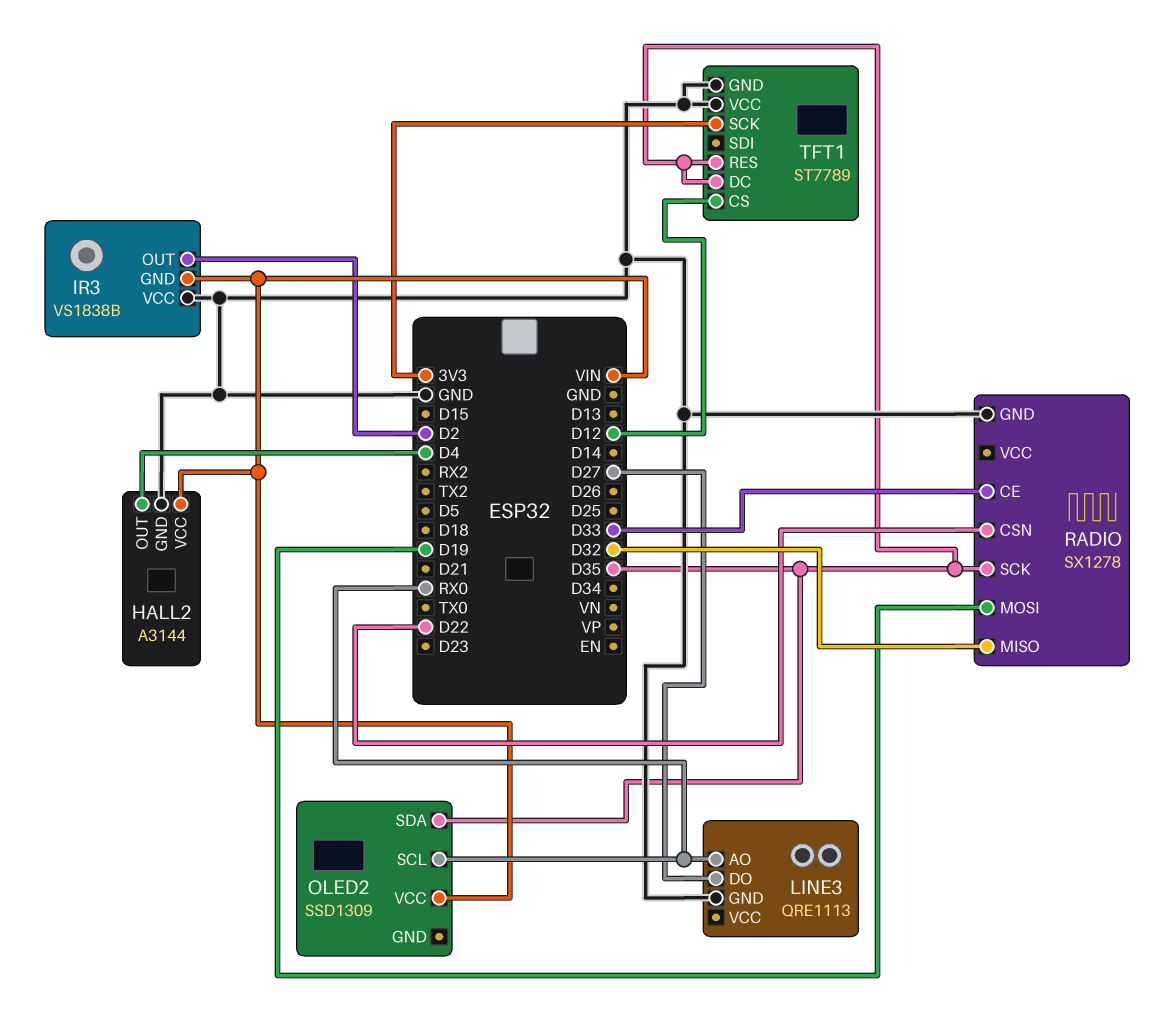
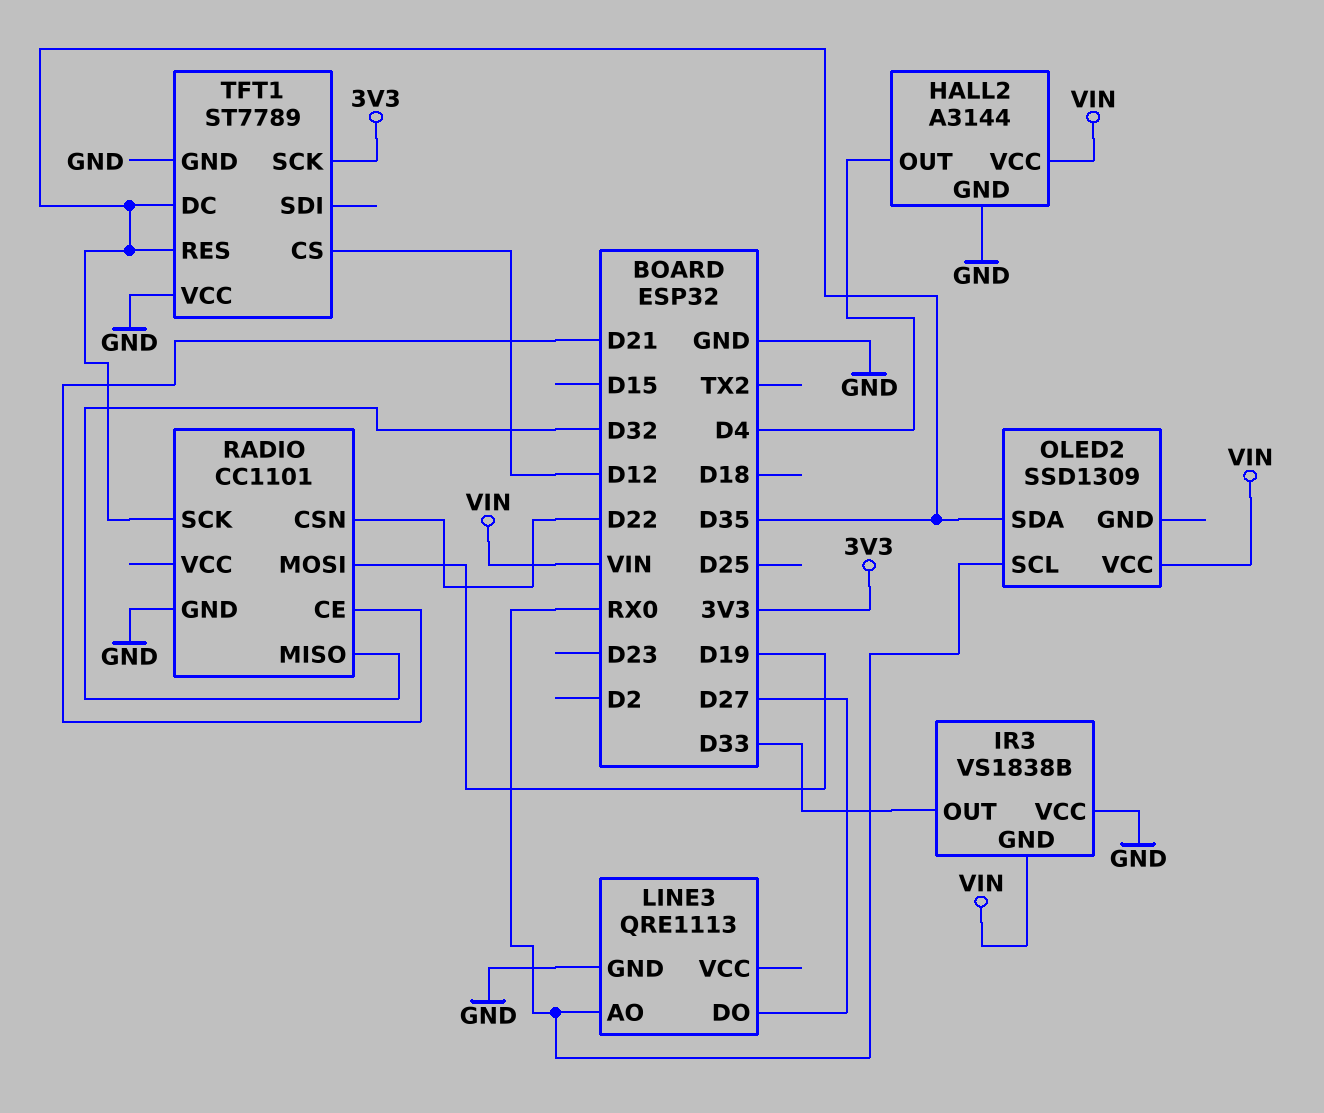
IR3 pin OUT: D2 -> D33
RADIO: SX1278 -> CC1101
RADIO pin CE: D33 -> D21

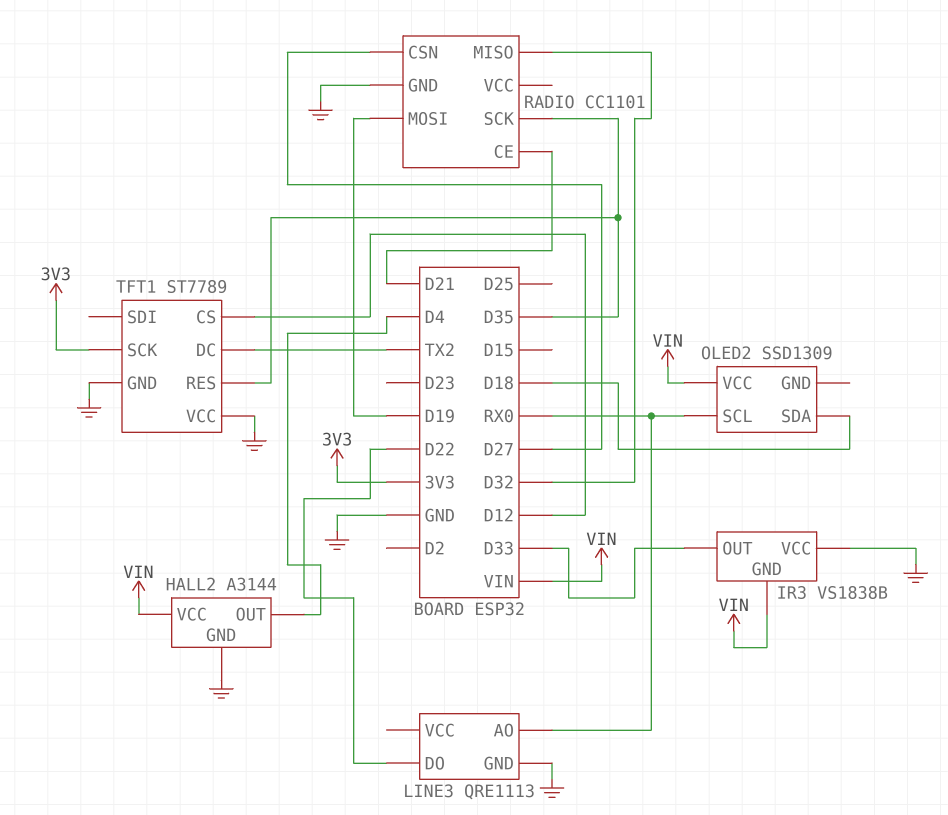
LINE3 pin DO: D27 -> D22
OLED2 pin SDA: D35 -> D18
RADIO pin CSN: D22 -> D27
TFT1 pin DC: D35 -> TX2

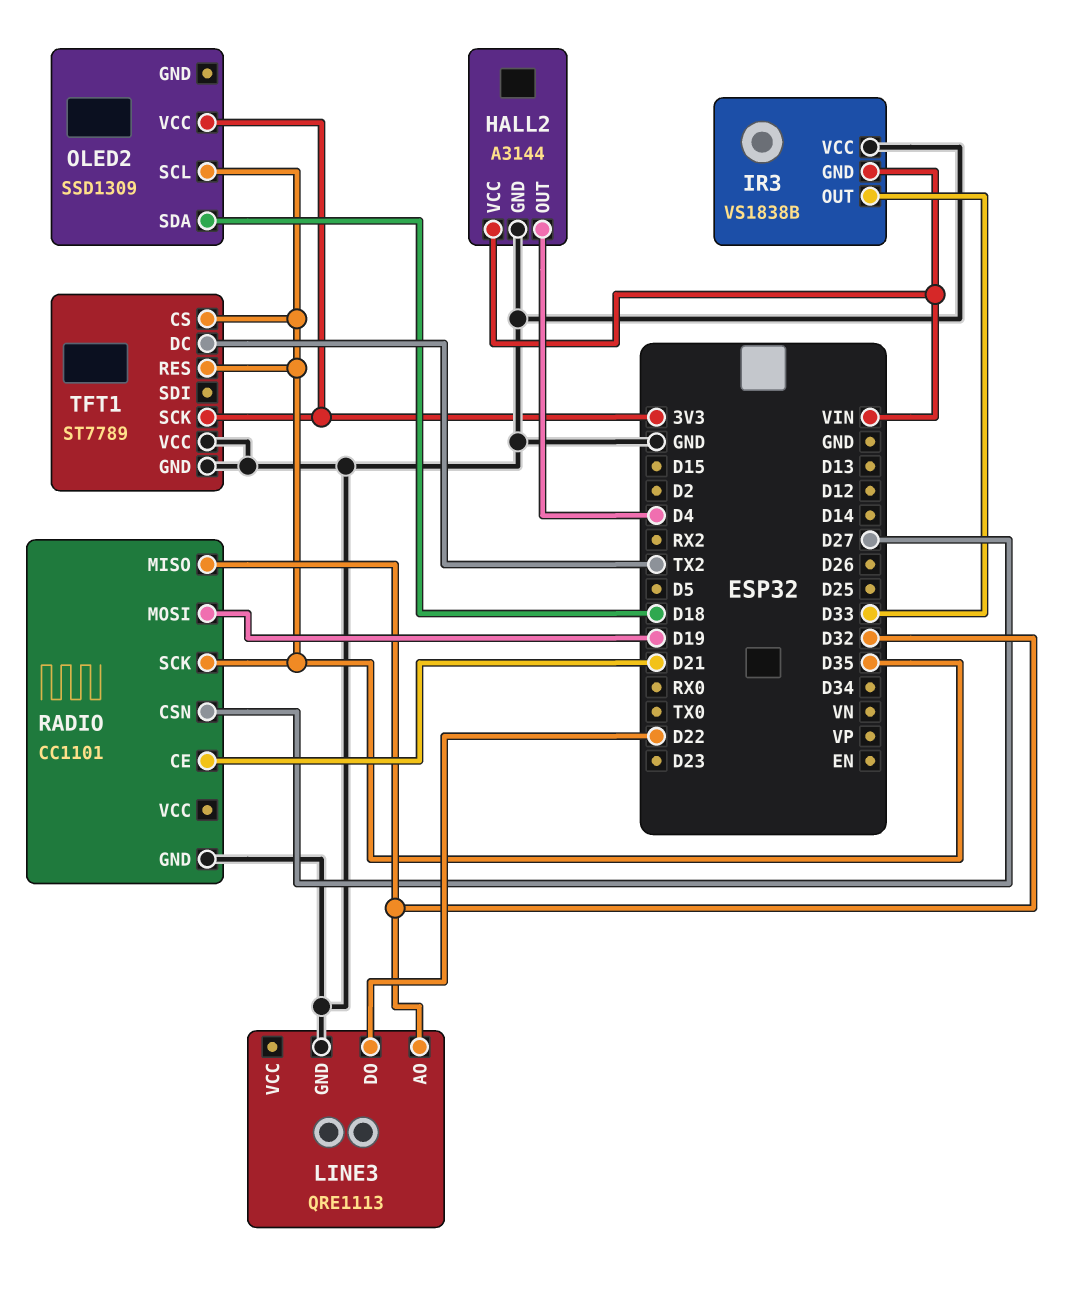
LINE3 pin AO: RX0 -> D32
OLED2 pin SCL: RX0 -> D35
OLED2 pin VCC: VIN -> 3V3
TFT1 pin CS: D12 -> D35

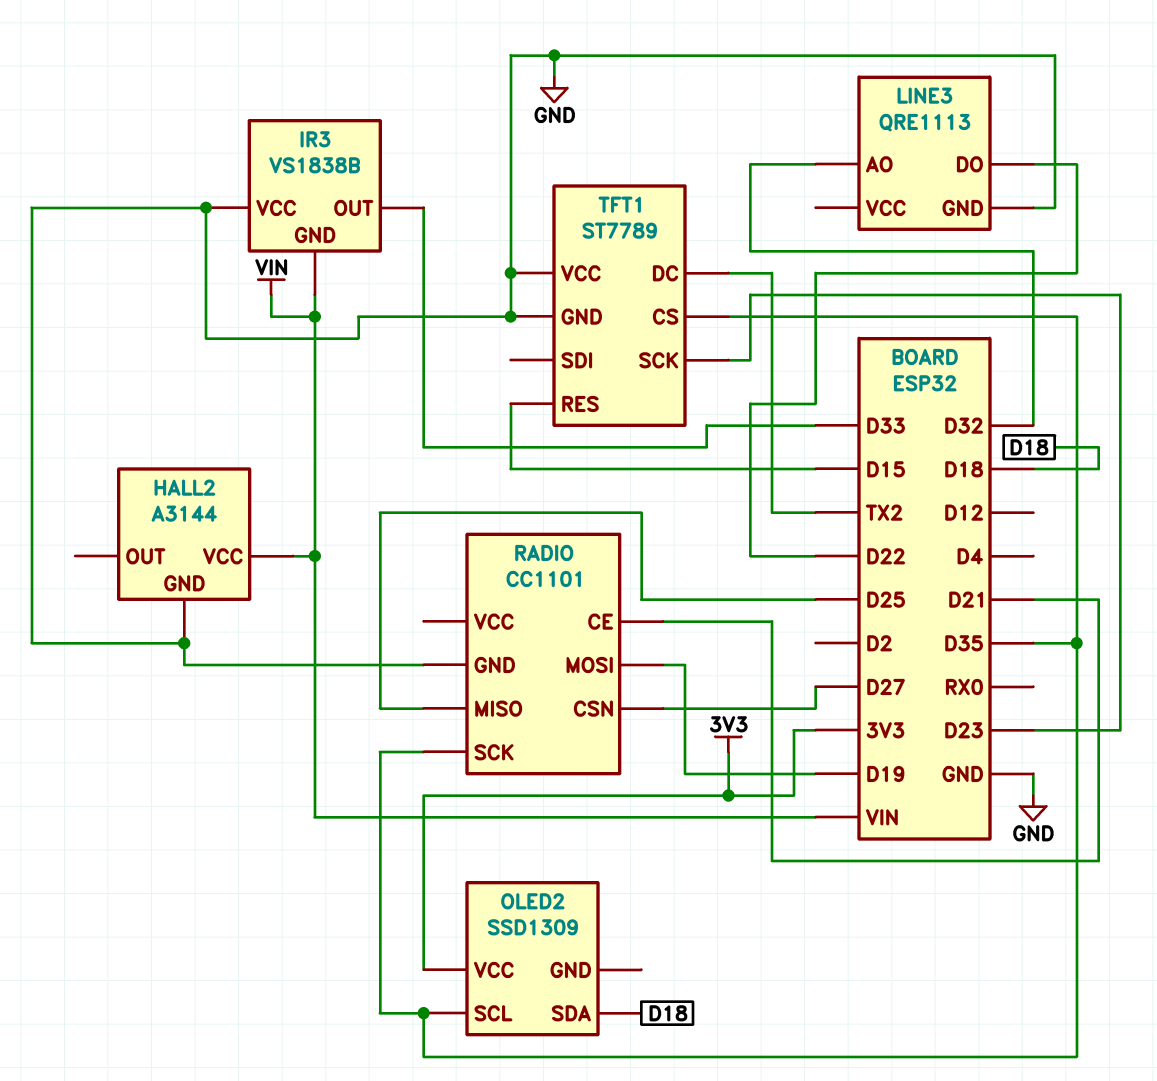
HALL2 pin OUT: D4 -> none
RADIO pin MISO: D32 -> D25
TFT1 pin RES: D35 -> D15
TFT1 pin SCK: 3V3 -> D23

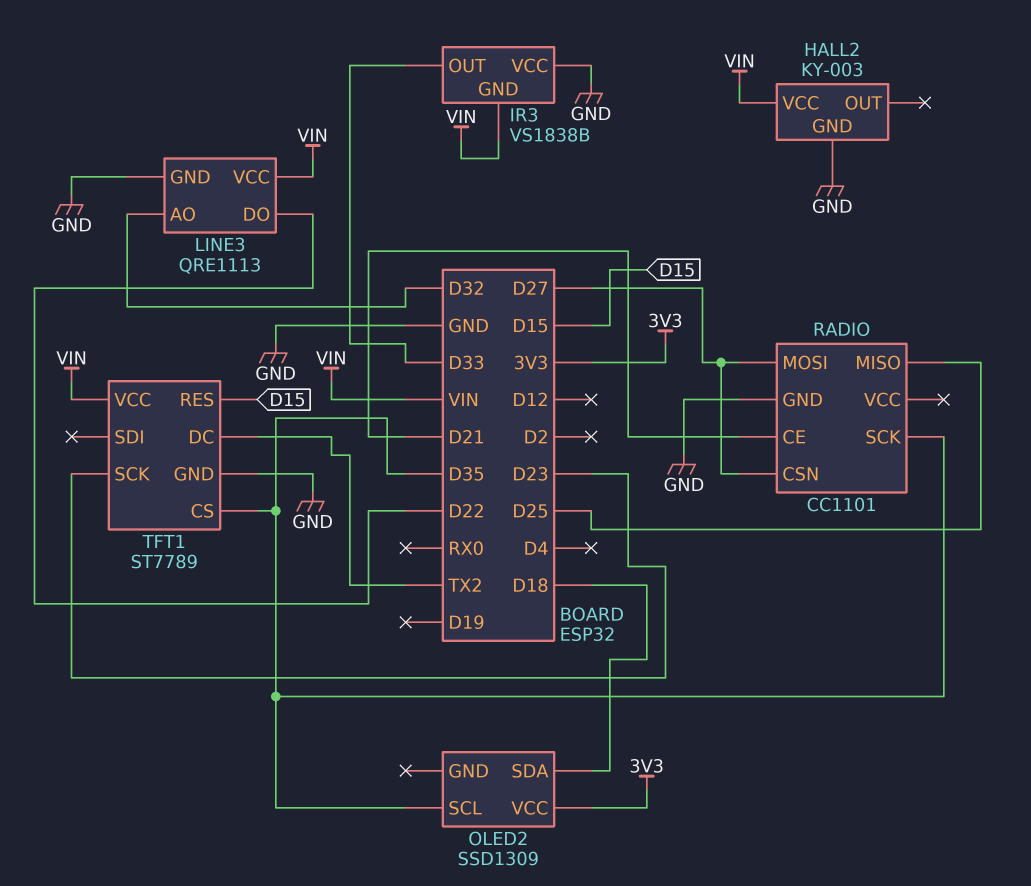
HALL2: A3144 -> KY-003
LINE3 pin VCC: none -> VIN
RADIO pin MOSI: D19 -> D27
TFT1 pin VCC: GND -> VIN

